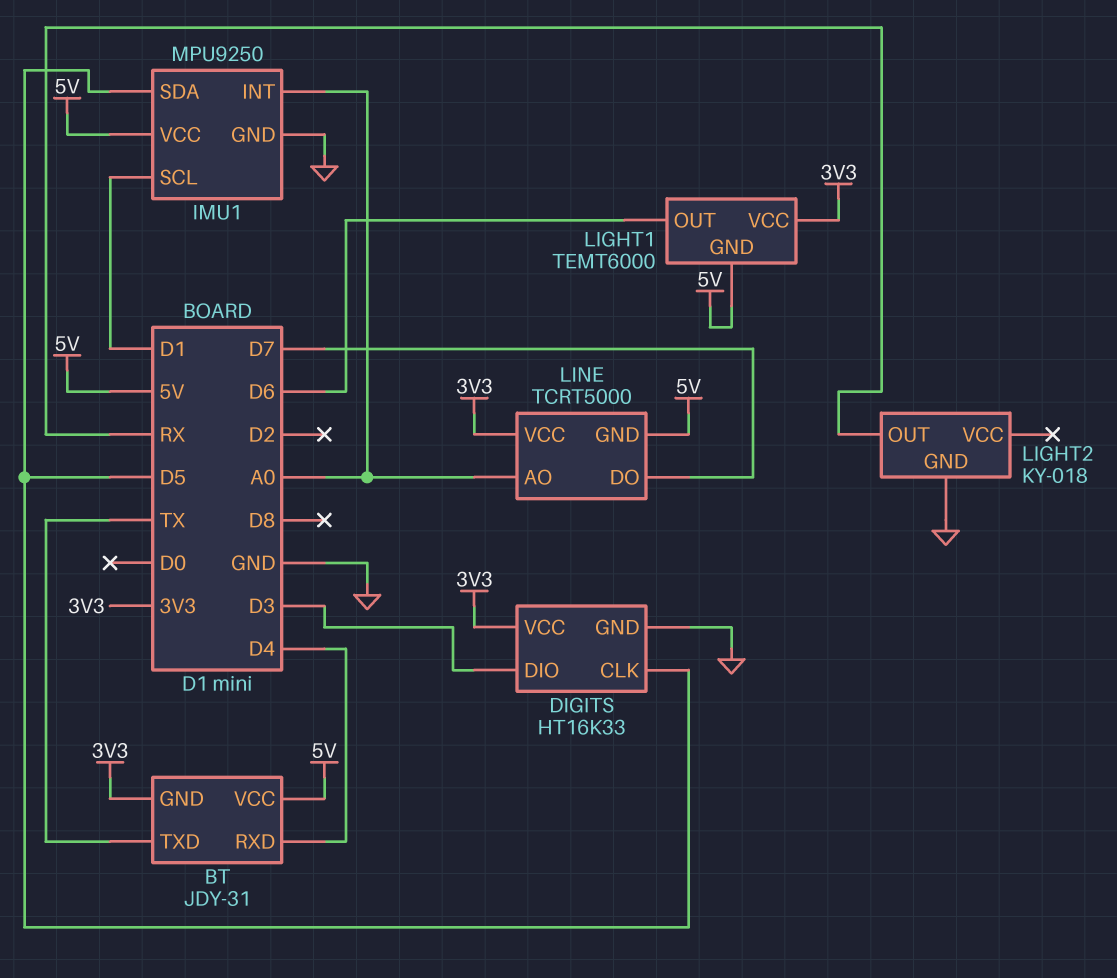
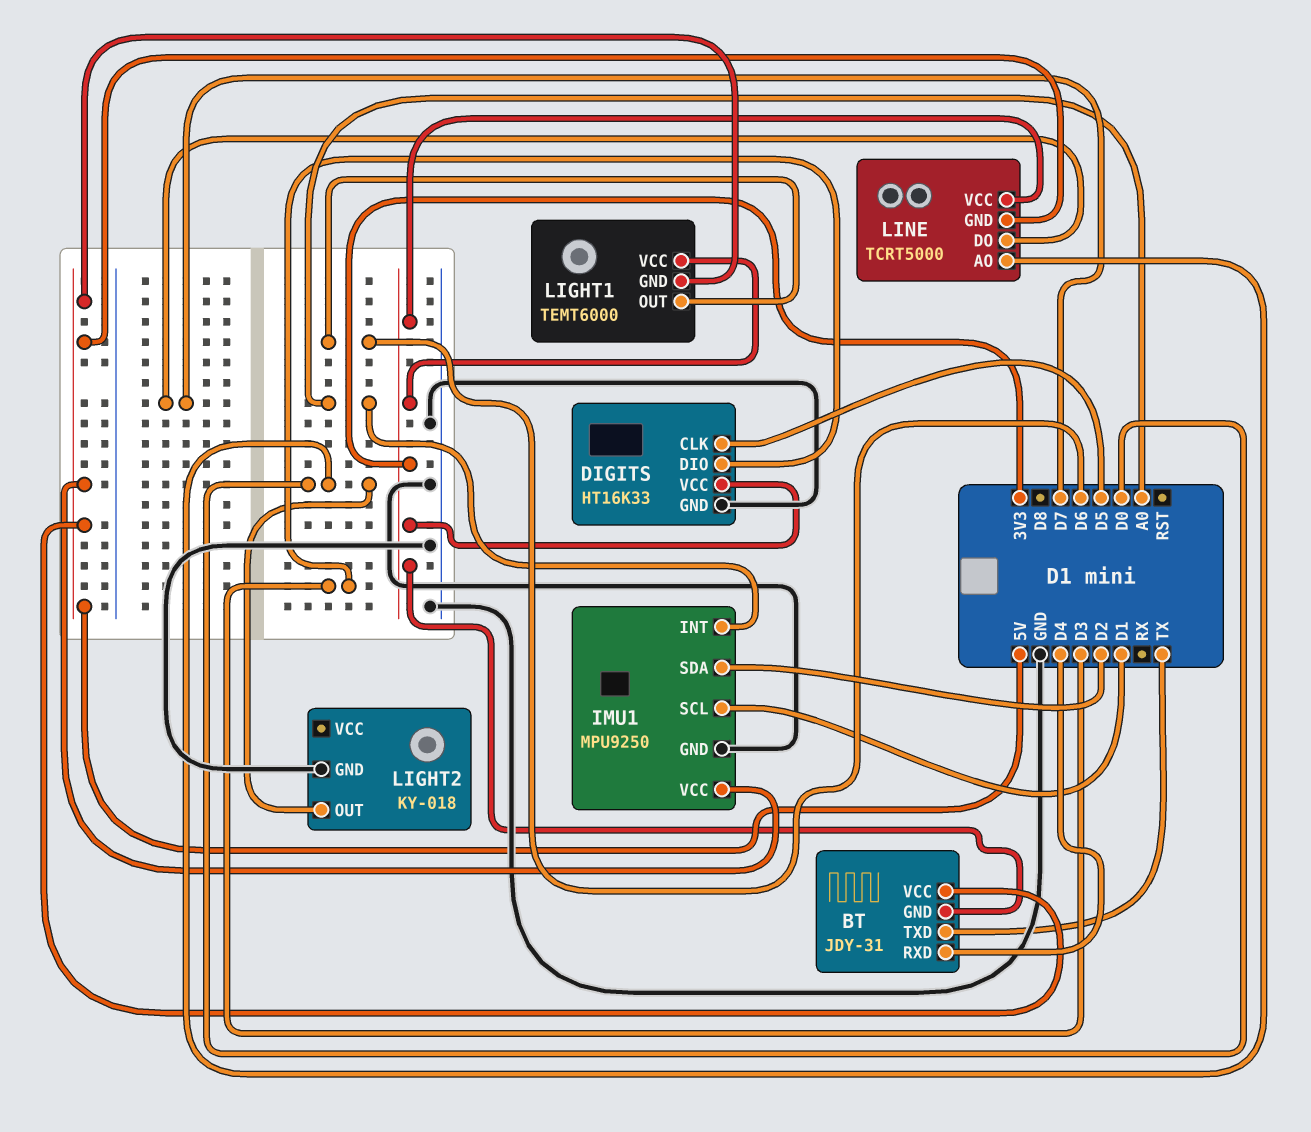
IMU1 pin SDA: D5 -> D2
LIGHT2 pin OUT: RX -> D0
LINE pin AO: A0 -> D0

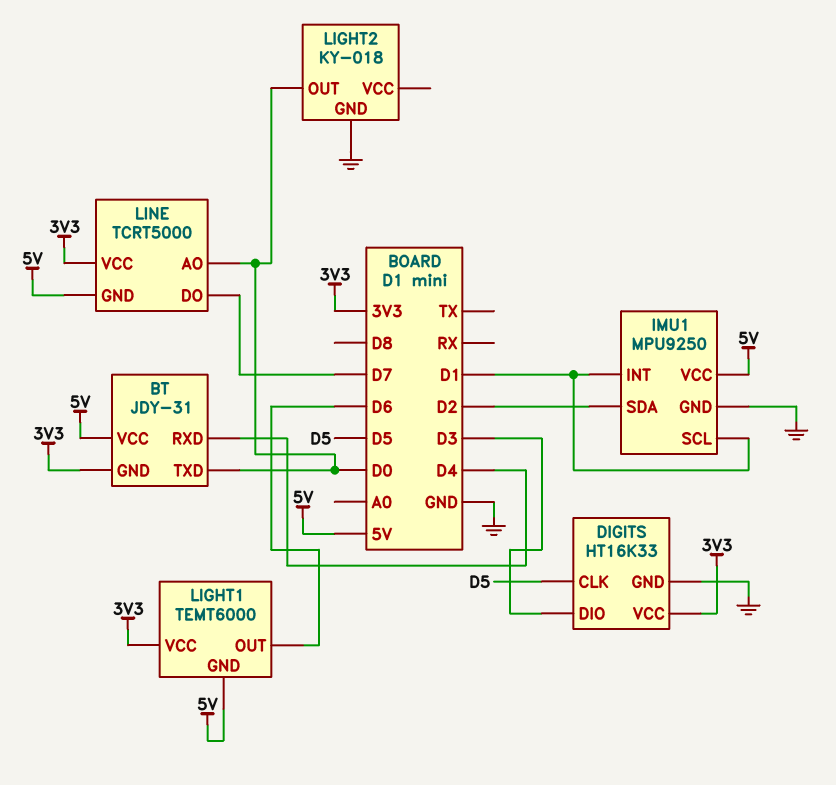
BT pin TXD: TX -> D0
IMU1 pin INT: A0 -> D1

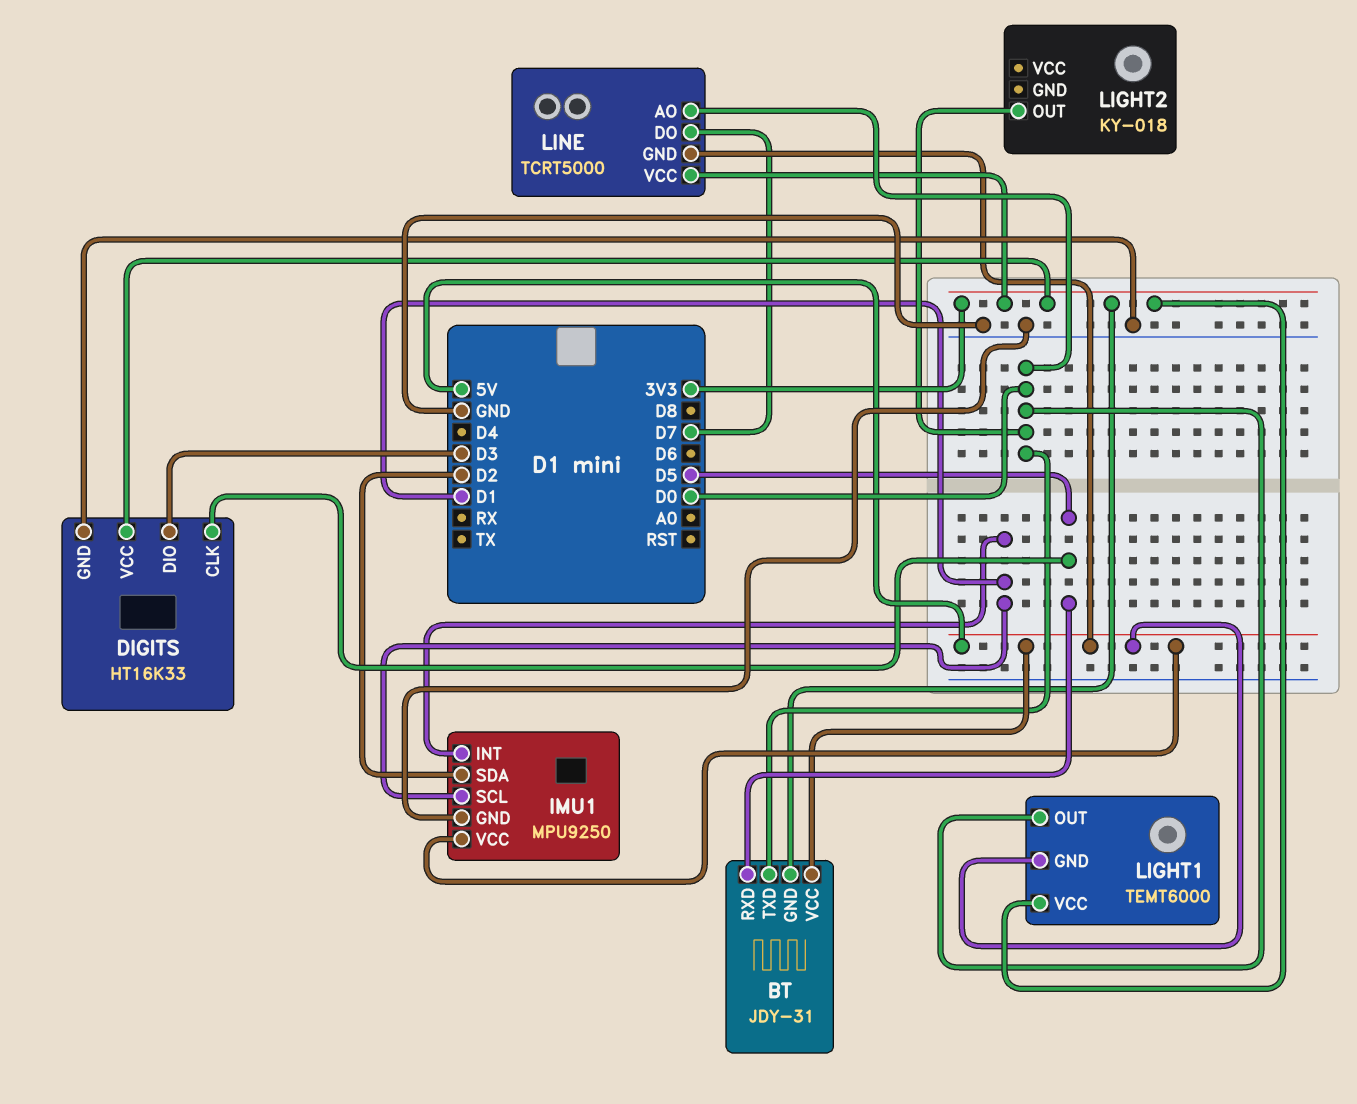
BT pin RXD: D4 -> D5
LIGHT1 pin OUT: D6 -> D0
LIGHT2 pin GND: GND -> none

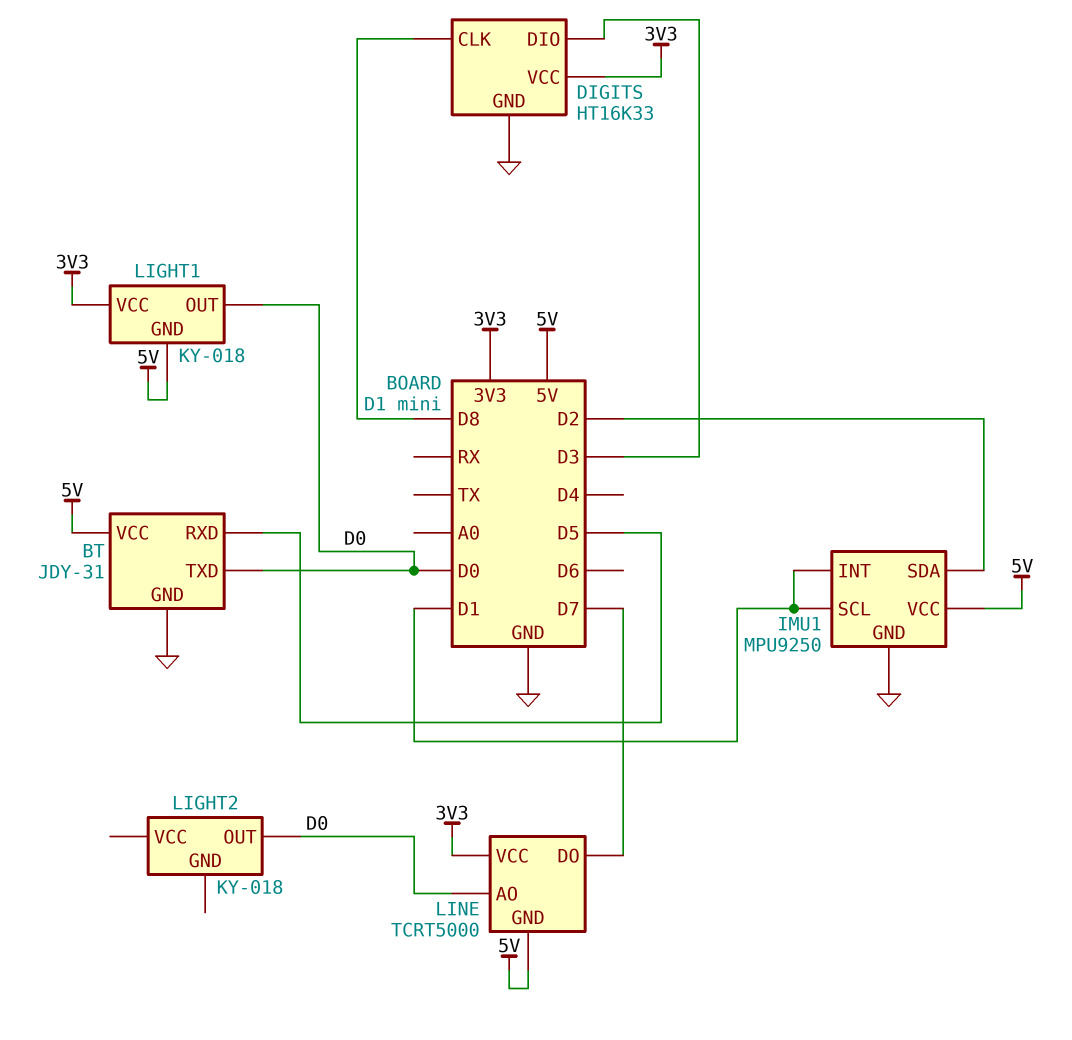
BT pin GND: 3V3 -> GND
DIGITS pin CLK: D5 -> D8
LIGHT1: TEMT6000 -> KY-018

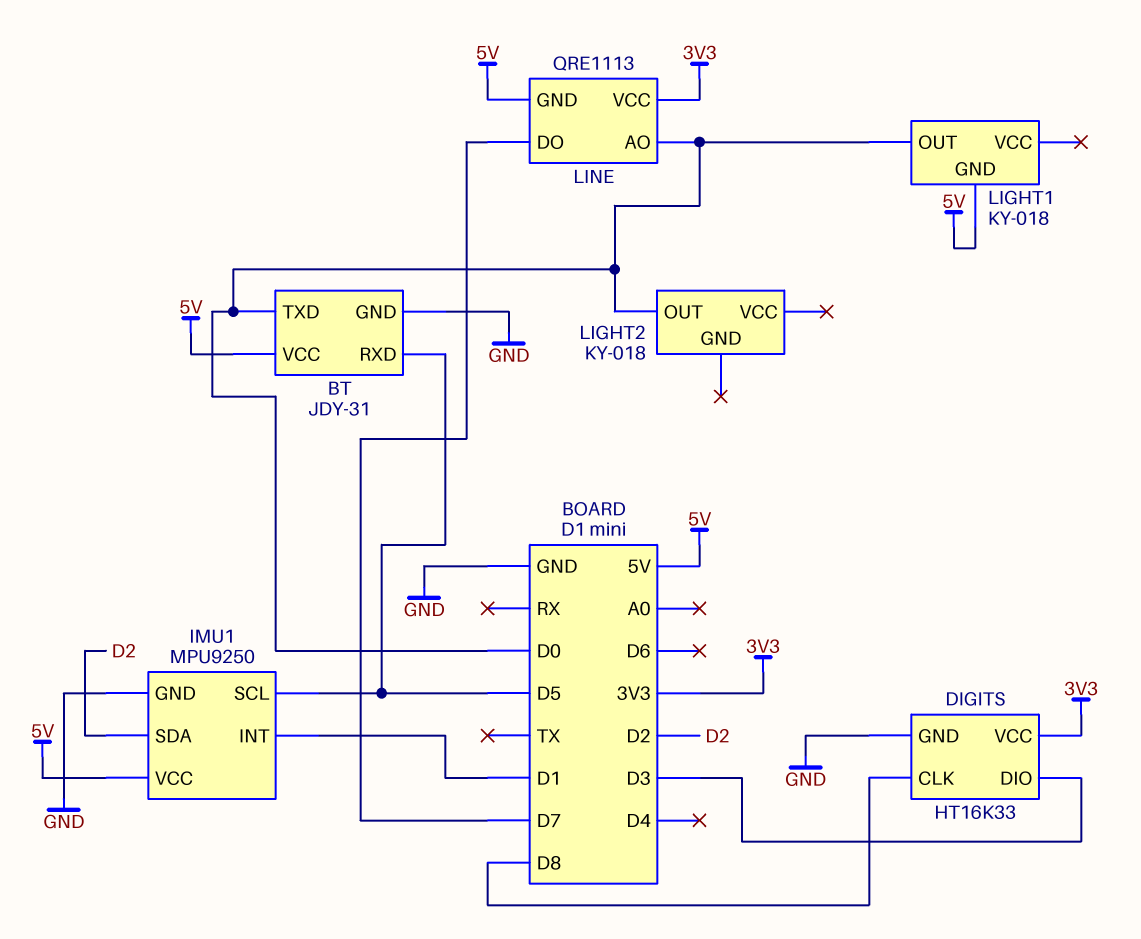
IMU1 pin SCL: D1 -> D5
LIGHT1 pin VCC: 3V3 -> none
LINE: TCRT5000 -> QRE1113

